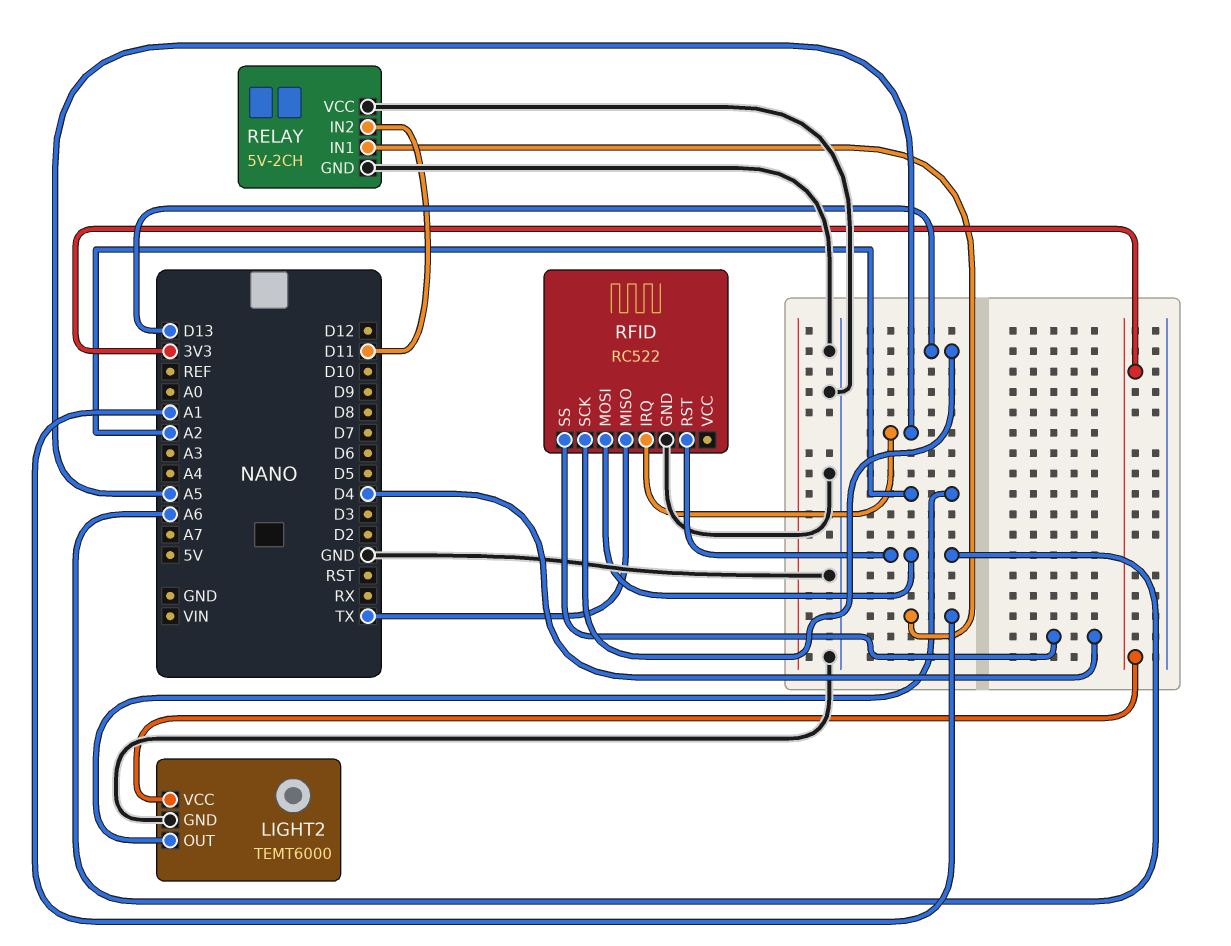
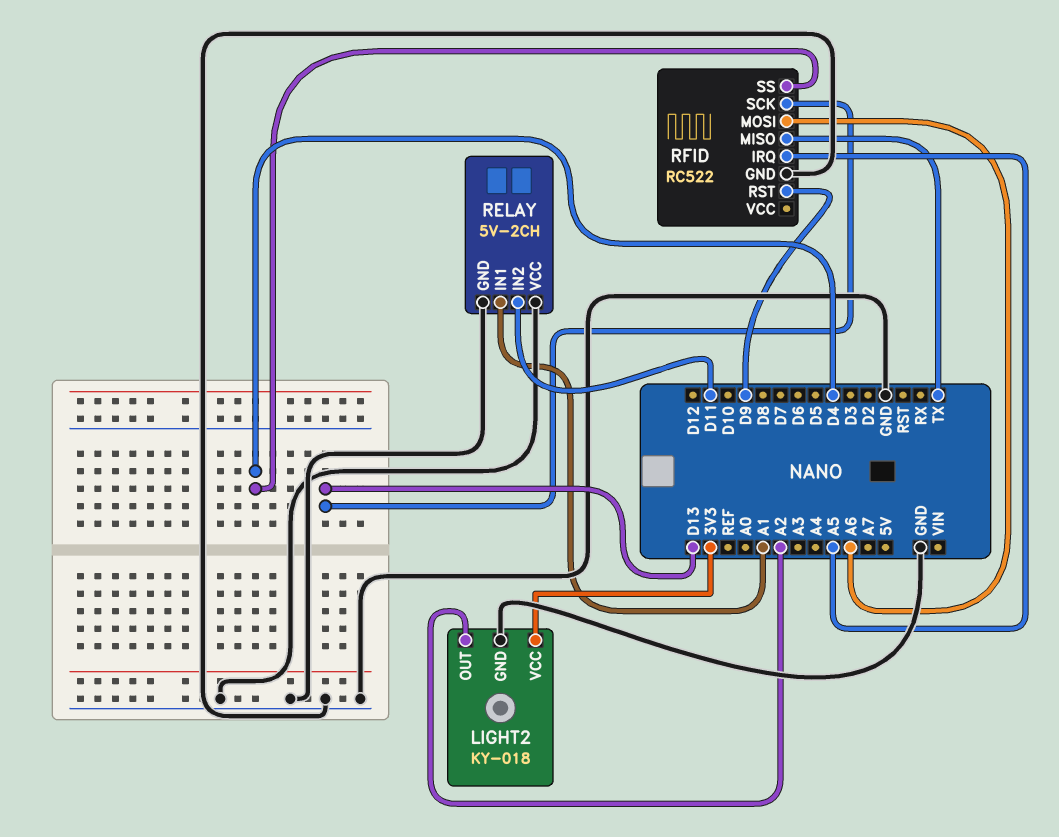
LIGHT2: TEMT6000 -> KY-018
RFID pin RST: A6 -> D9

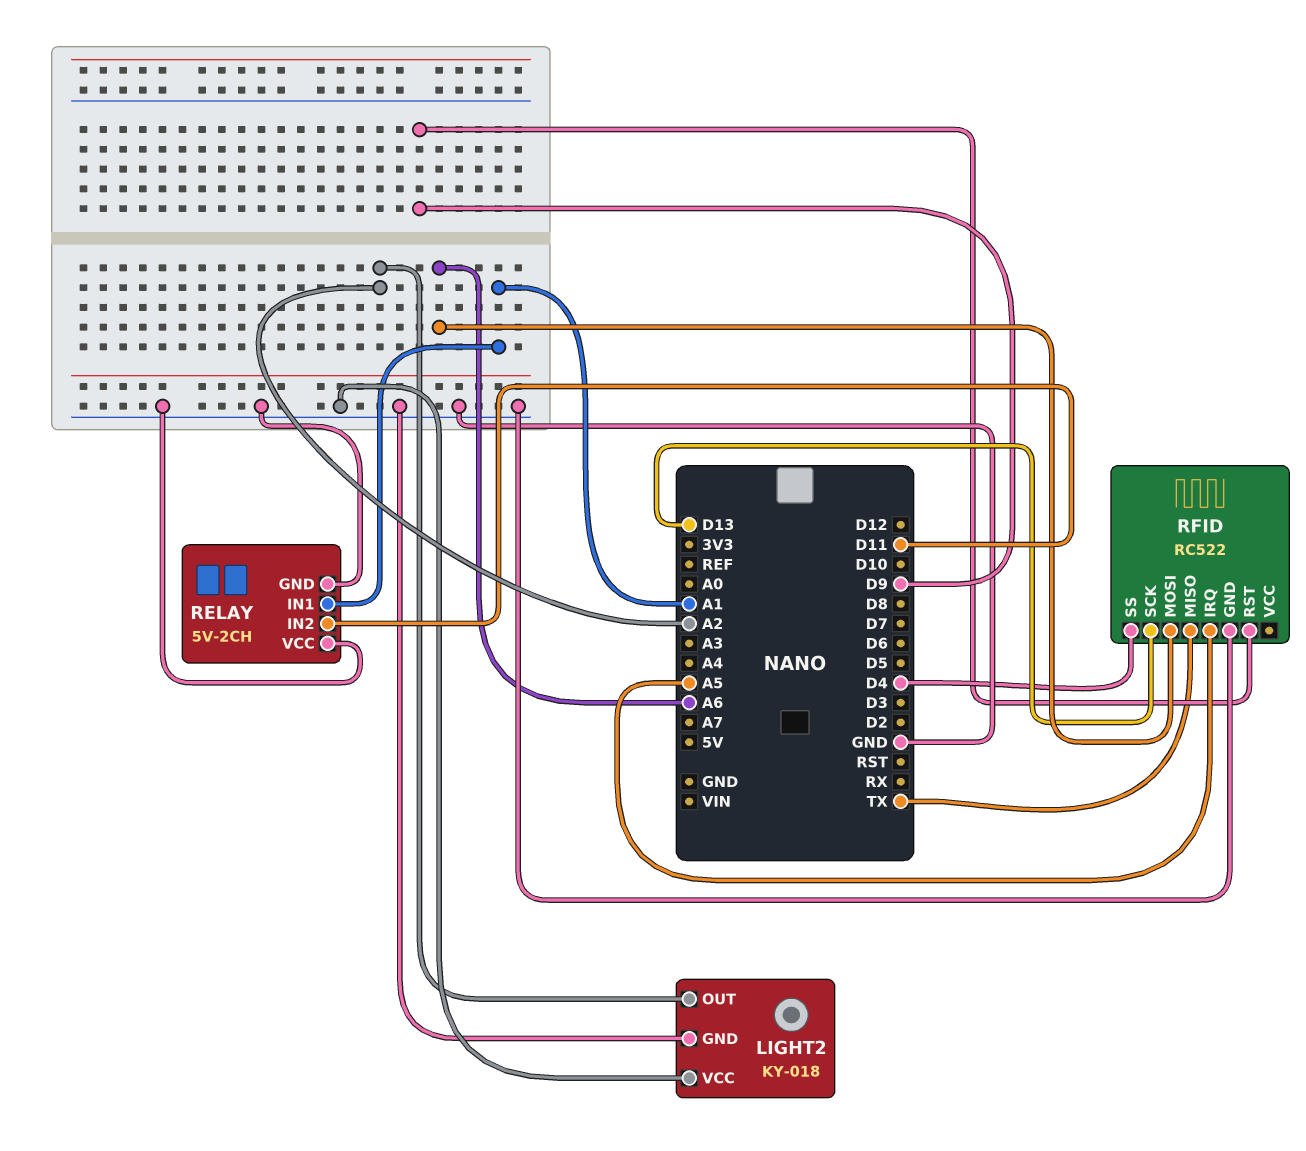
LIGHT2 pin VCC: 3V3 -> GND

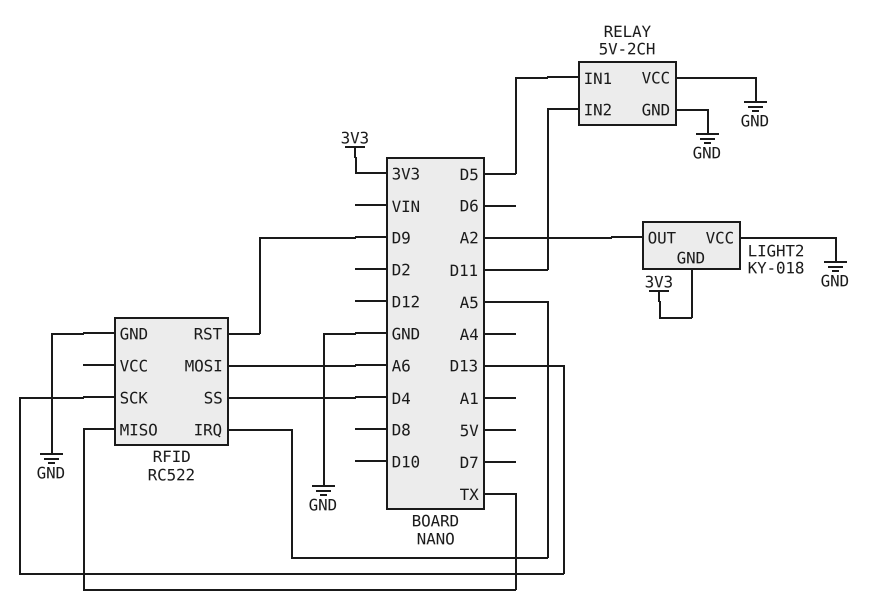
LIGHT2 pin GND: GND -> 3V3
RELAY pin IN1: A1 -> D5

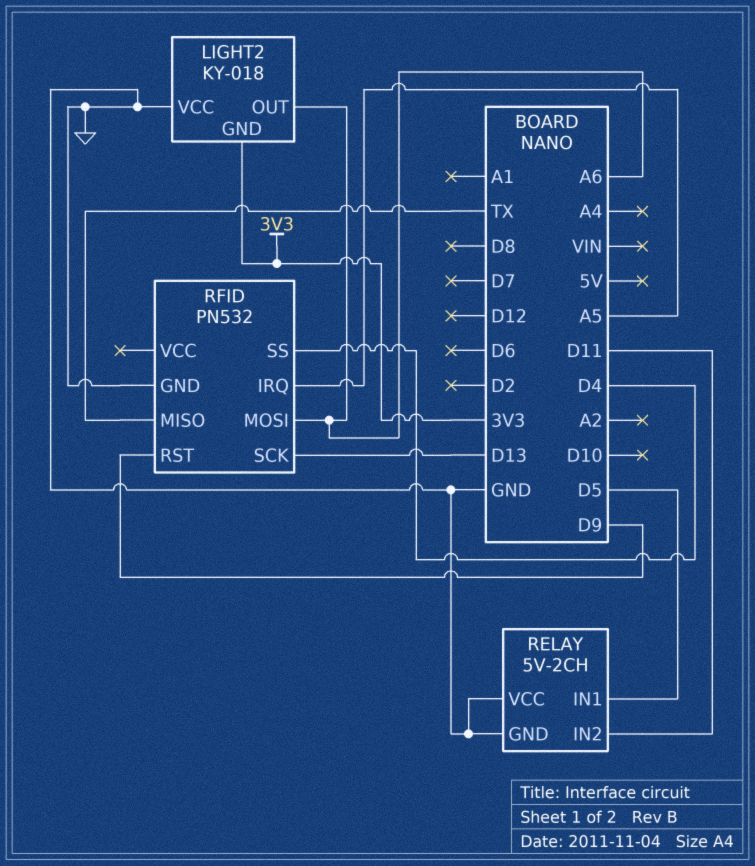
LIGHT2 pin OUT: A2 -> A6
RFID: RC522 -> PN532

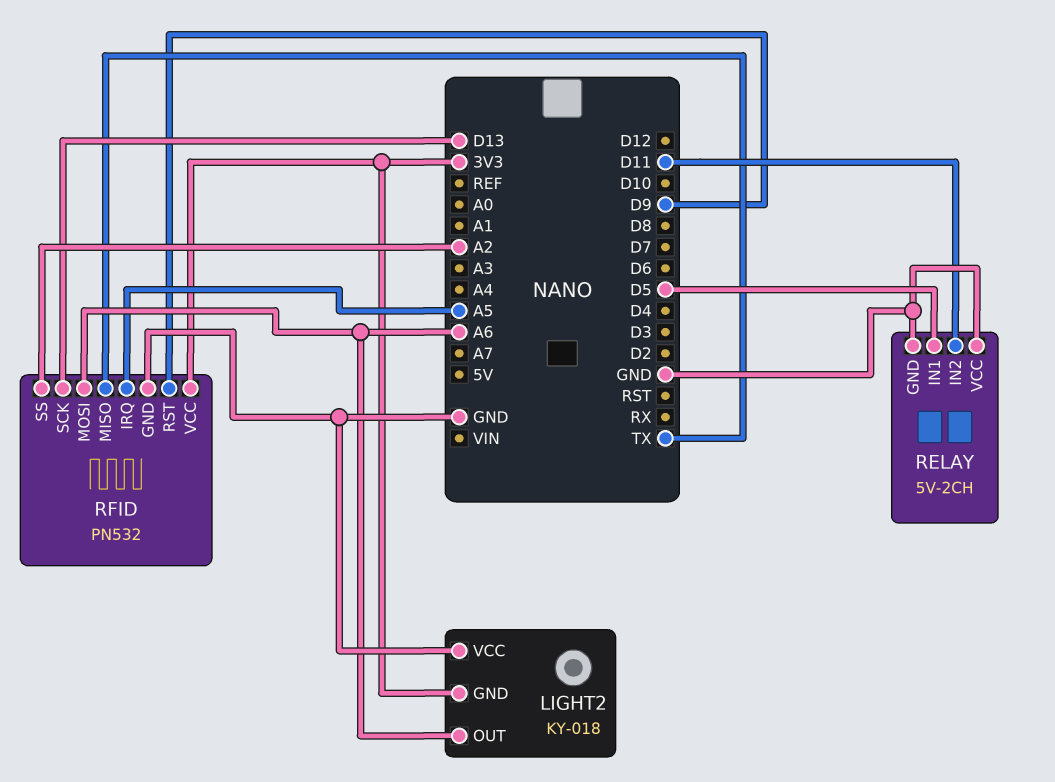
RFID pin SS: D4 -> A2
RFID pin VCC: none -> 3V3

